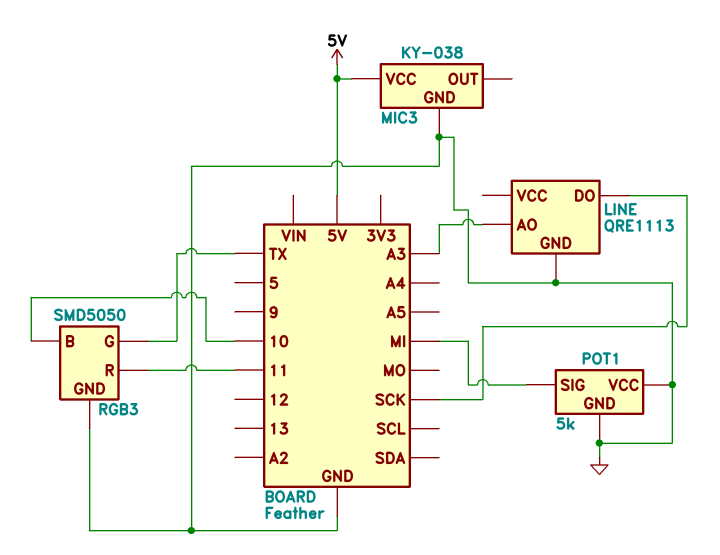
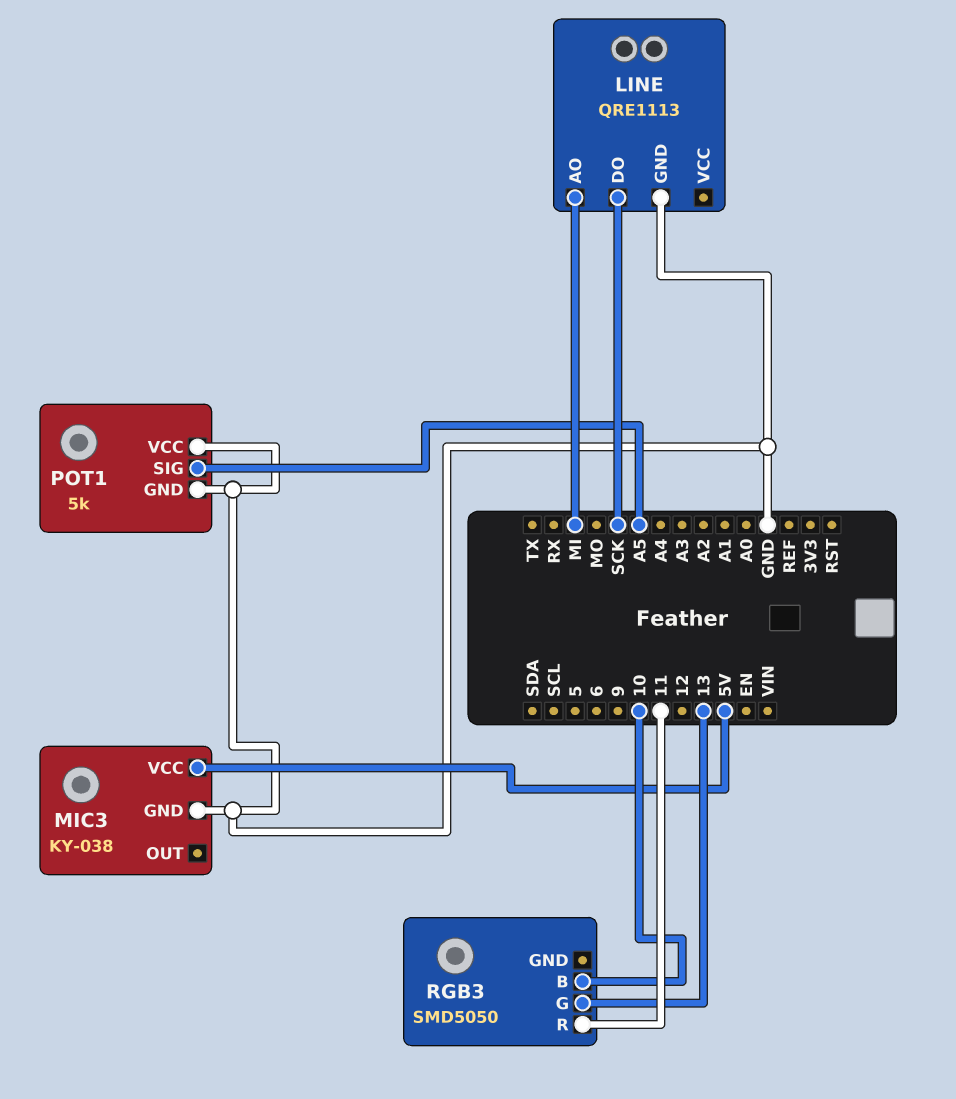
LINE pin AO: A3 -> MI
POT1 pin SIG: MI -> A5
RGB3 pin G: TX -> 13
RGB3 pin GND: GND -> none

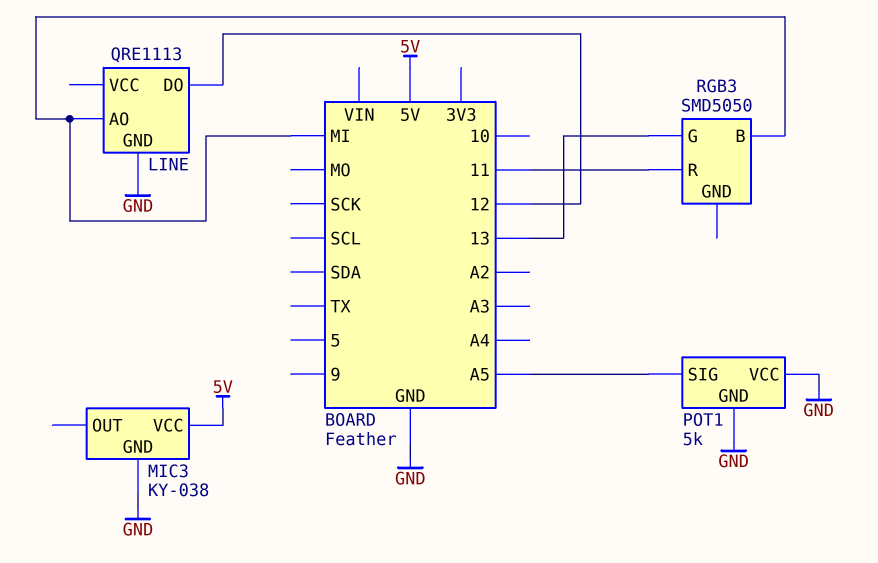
LINE pin DO: SCK -> 12
RGB3 pin B: 10 -> MI

